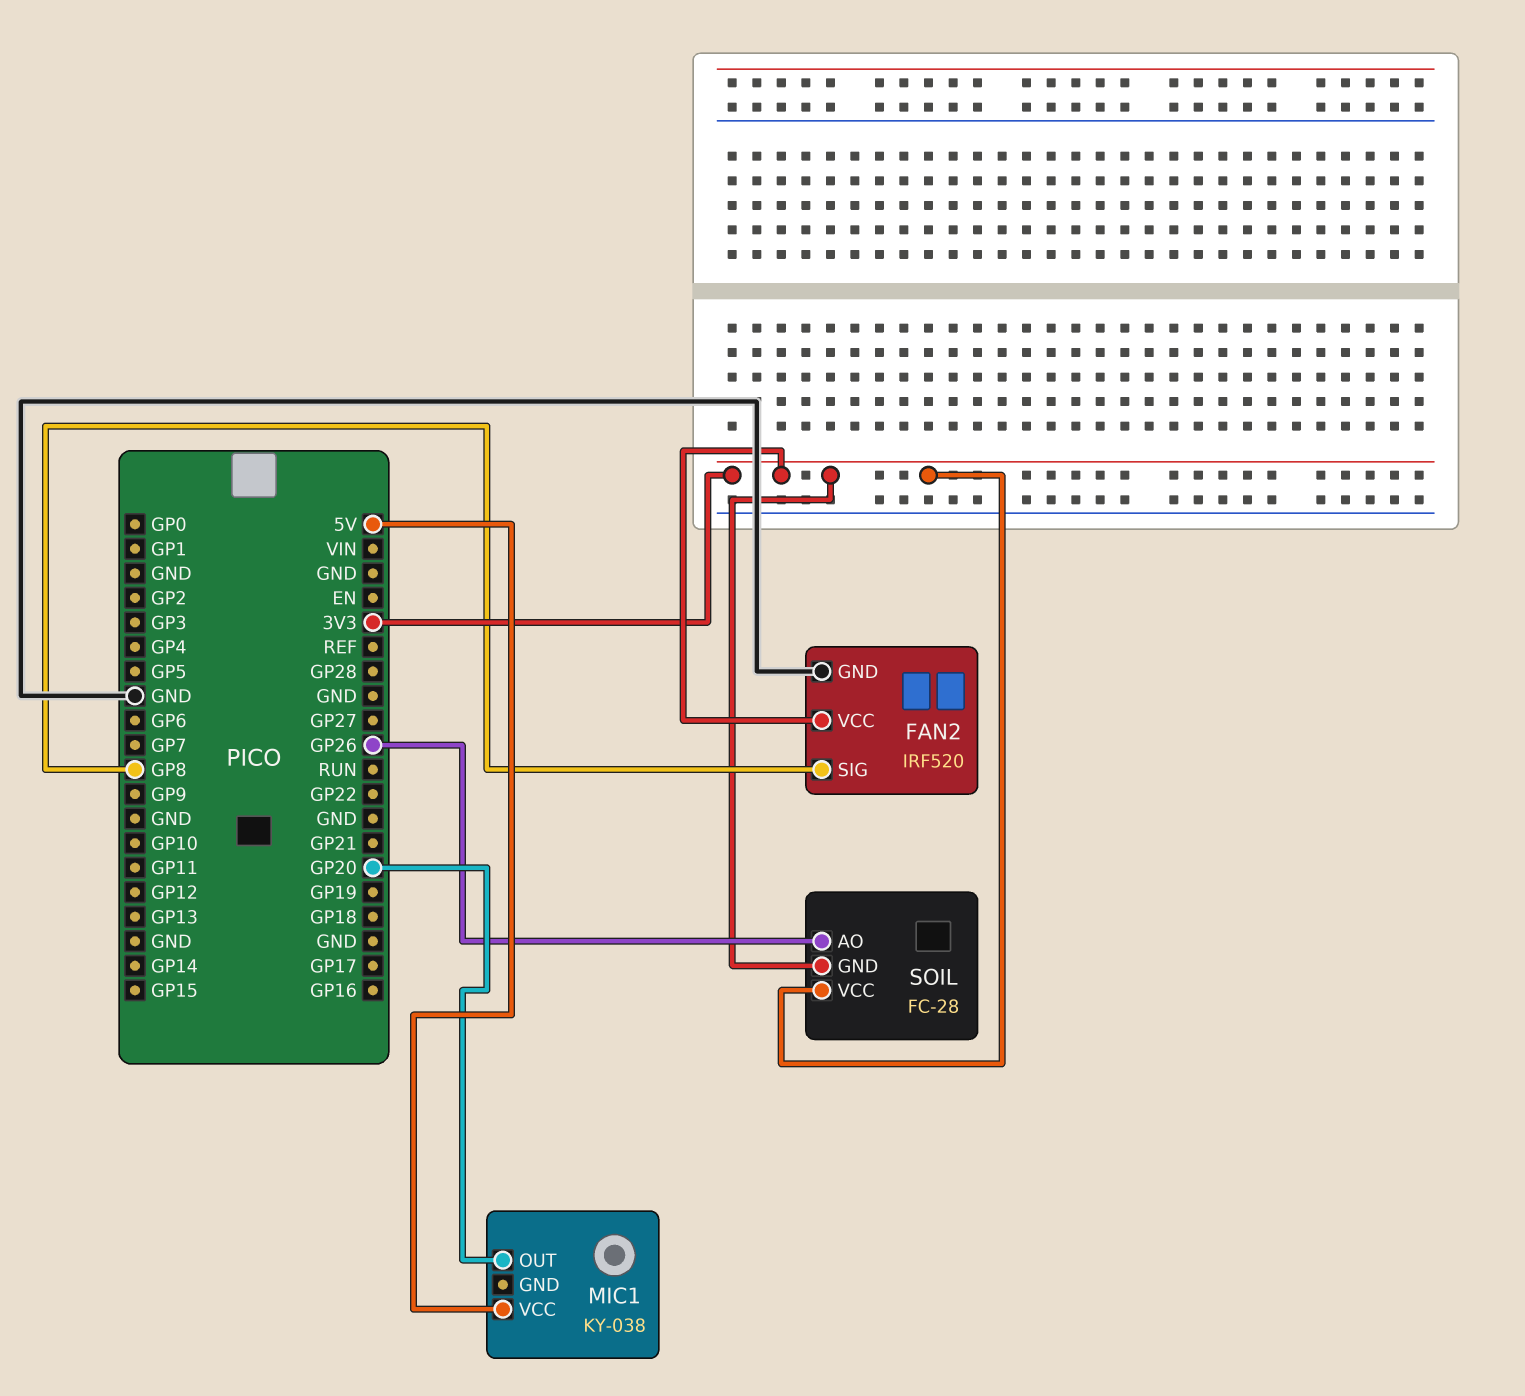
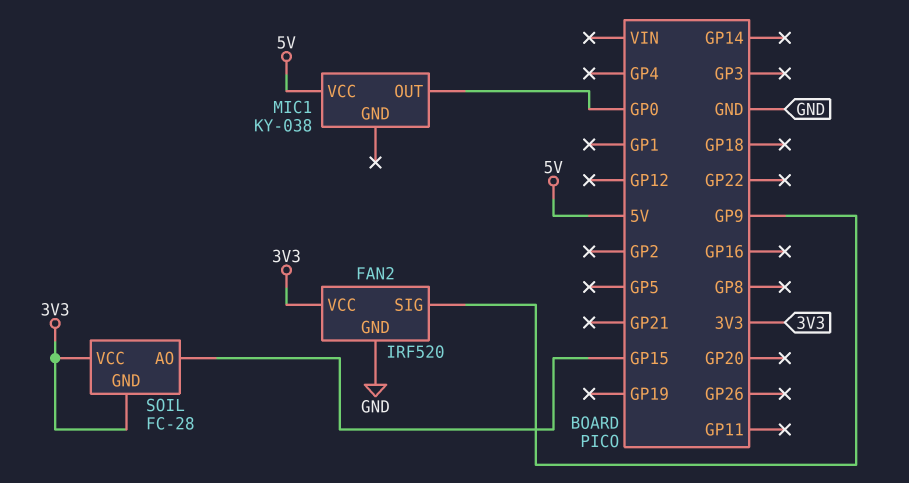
FAN2 pin SIG: GP8 -> GP9
MIC1 pin OUT: GP20 -> GP0
SOIL pin AO: GP26 -> GP15

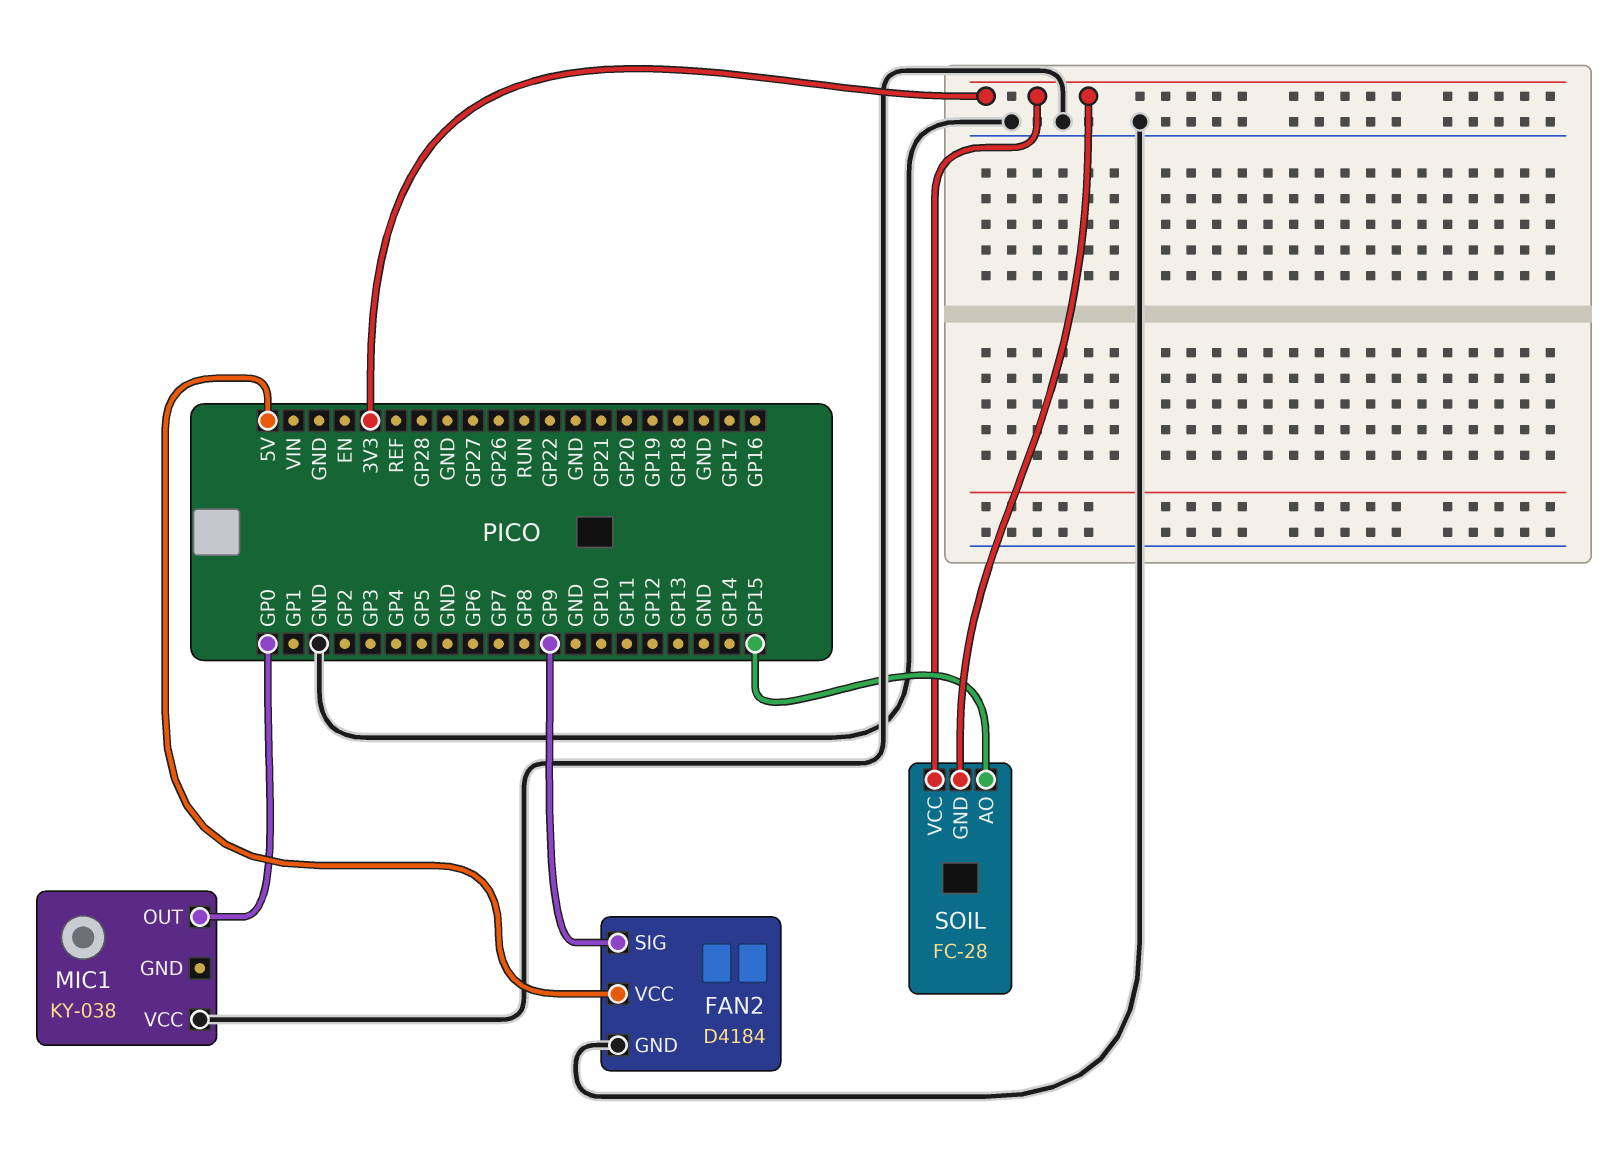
FAN2: IRF520 -> D4184
FAN2 pin VCC: 3V3 -> 5V
MIC1 pin VCC: 5V -> GND

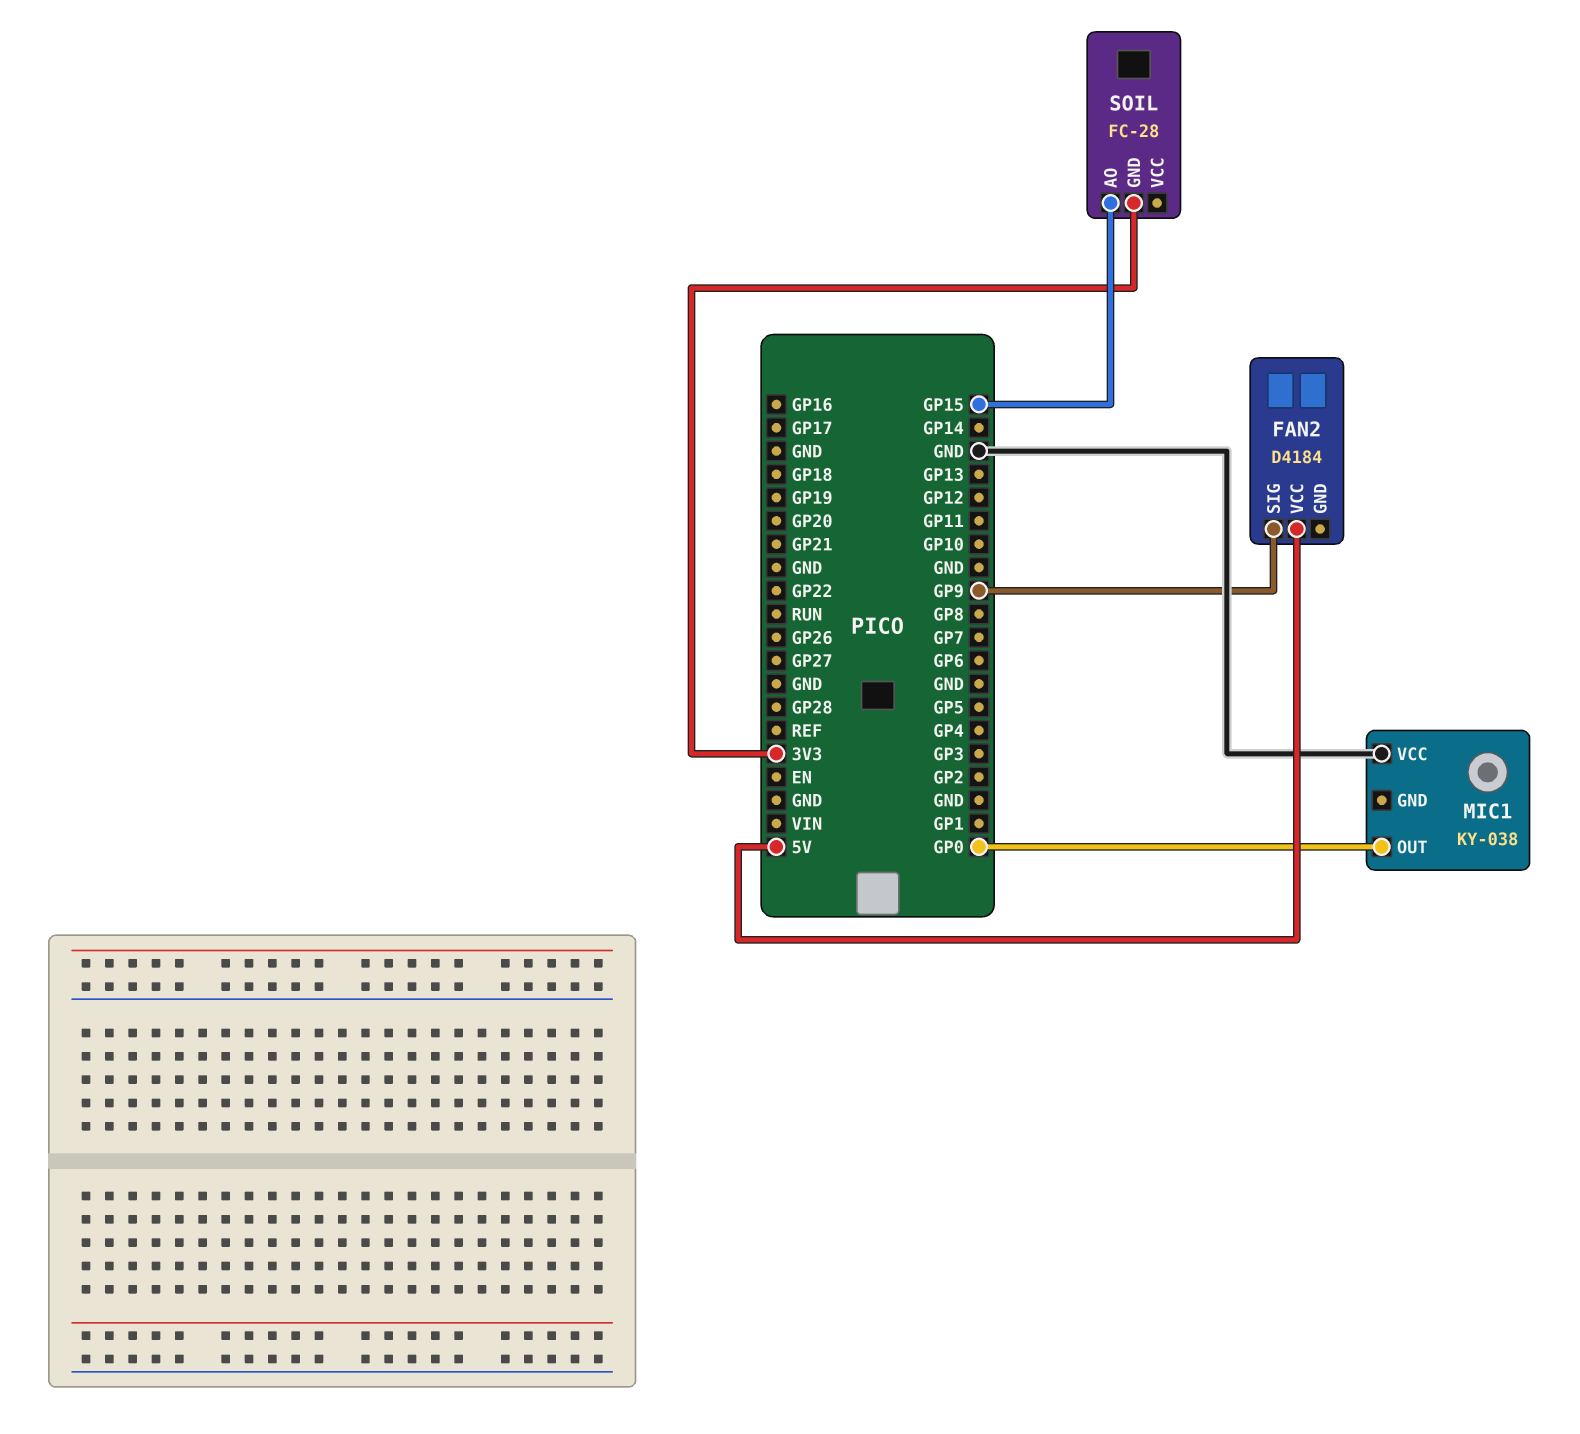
FAN2 pin GND: GND -> none
SOIL pin VCC: 3V3 -> none

